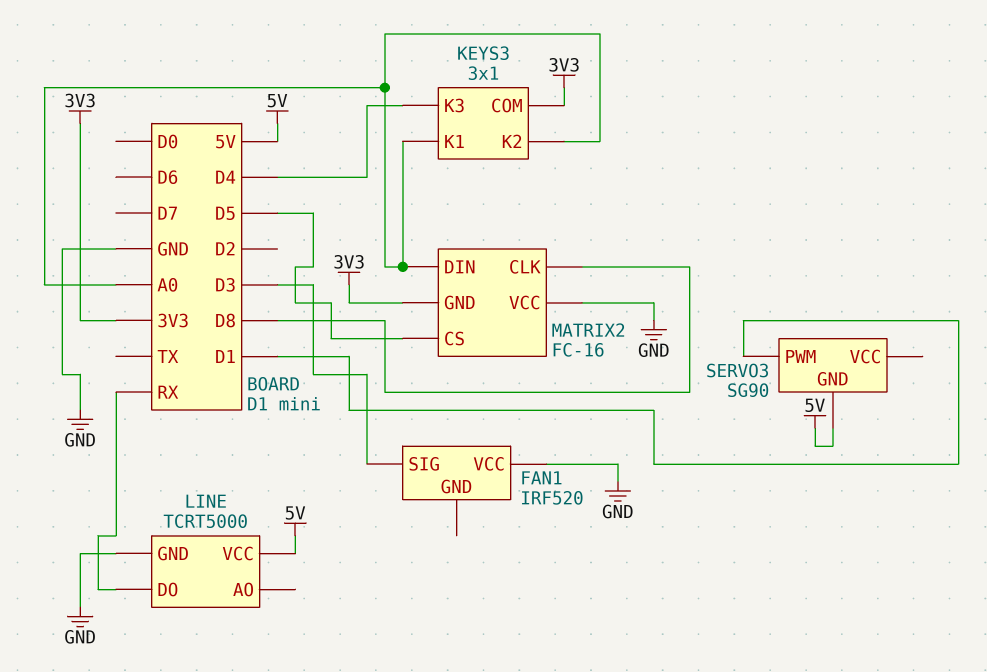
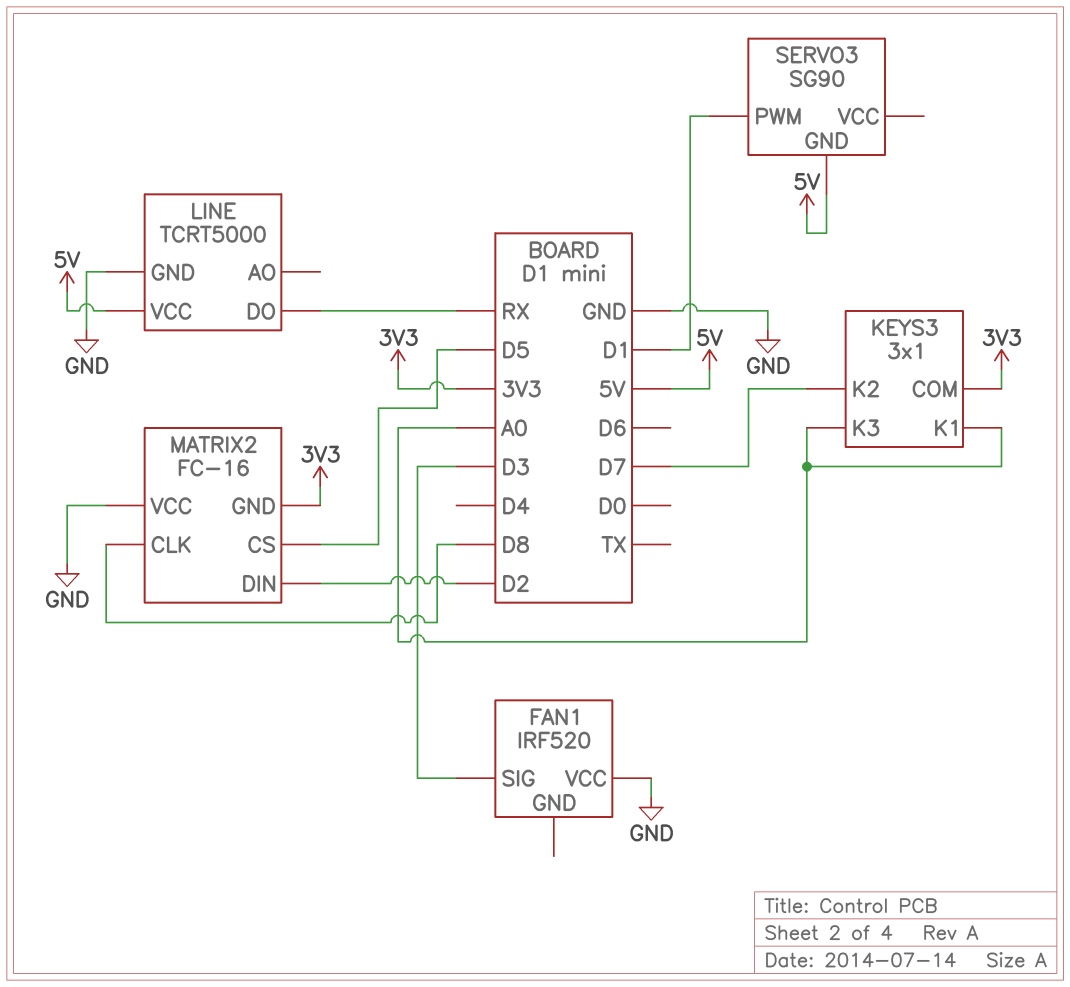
KEYS3 pin K2: A0 -> D7
KEYS3 pin K3: D4 -> A0
MATRIX2 pin DIN: A0 -> D2

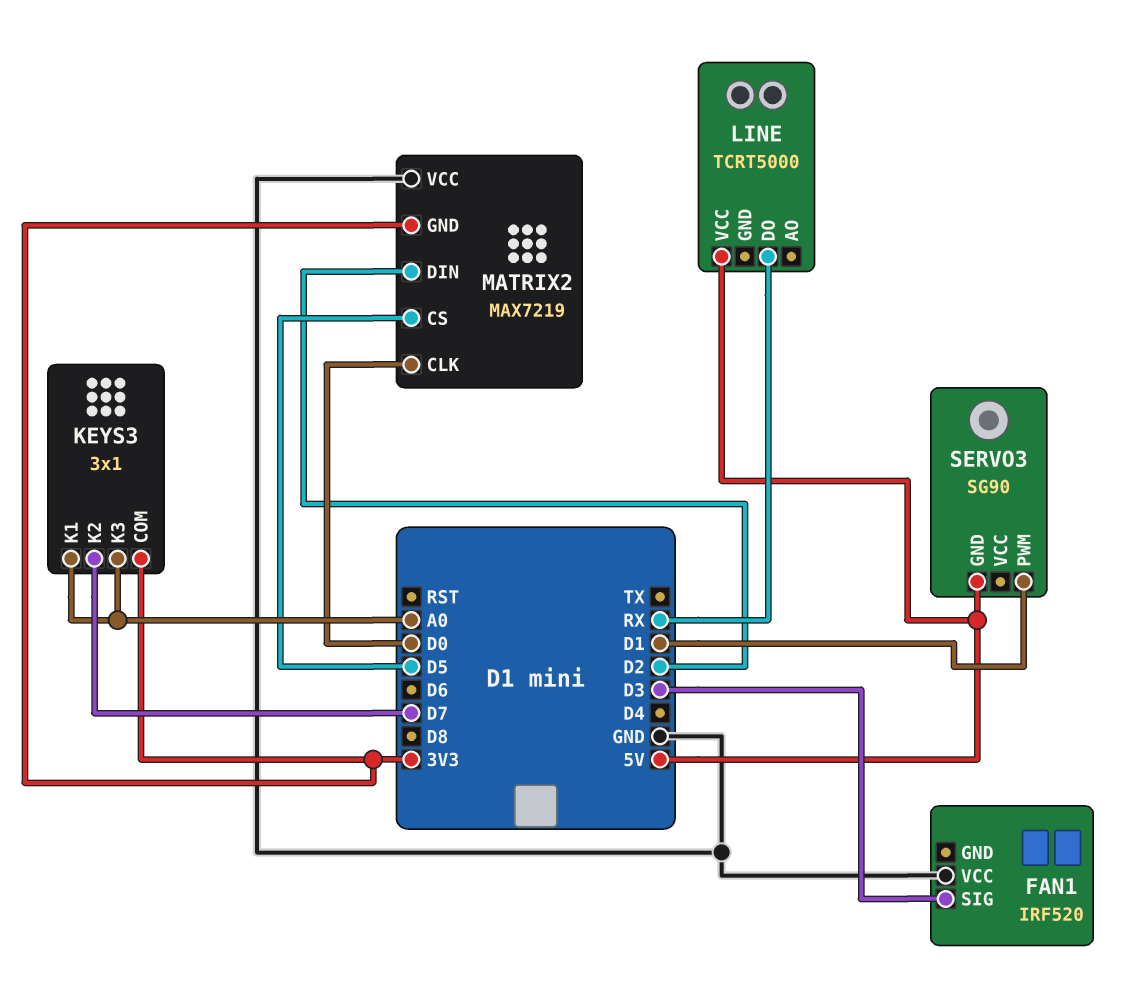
LINE pin GND: GND -> none
MATRIX2: FC-16 -> MAX7219
MATRIX2 pin CLK: D8 -> D0

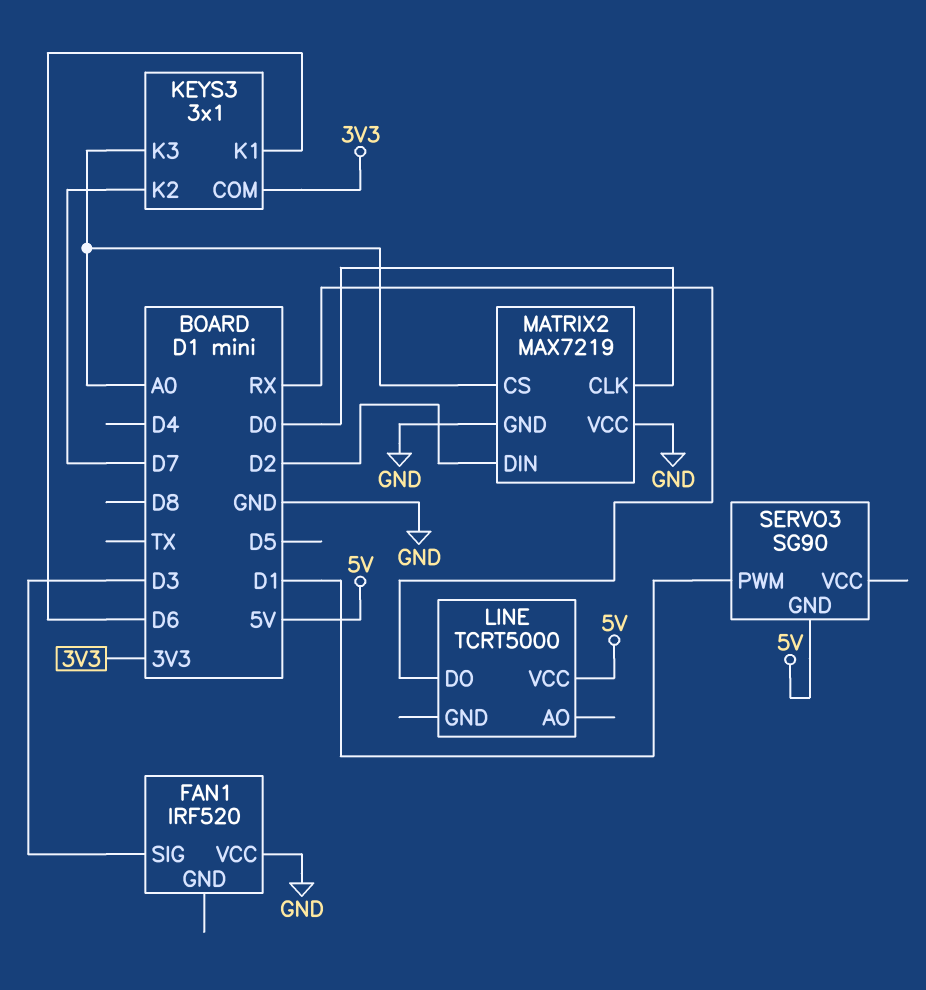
KEYS3 pin K1: A0 -> D6
MATRIX2 pin CS: D5 -> A0
MATRIX2 pin GND: 3V3 -> GND

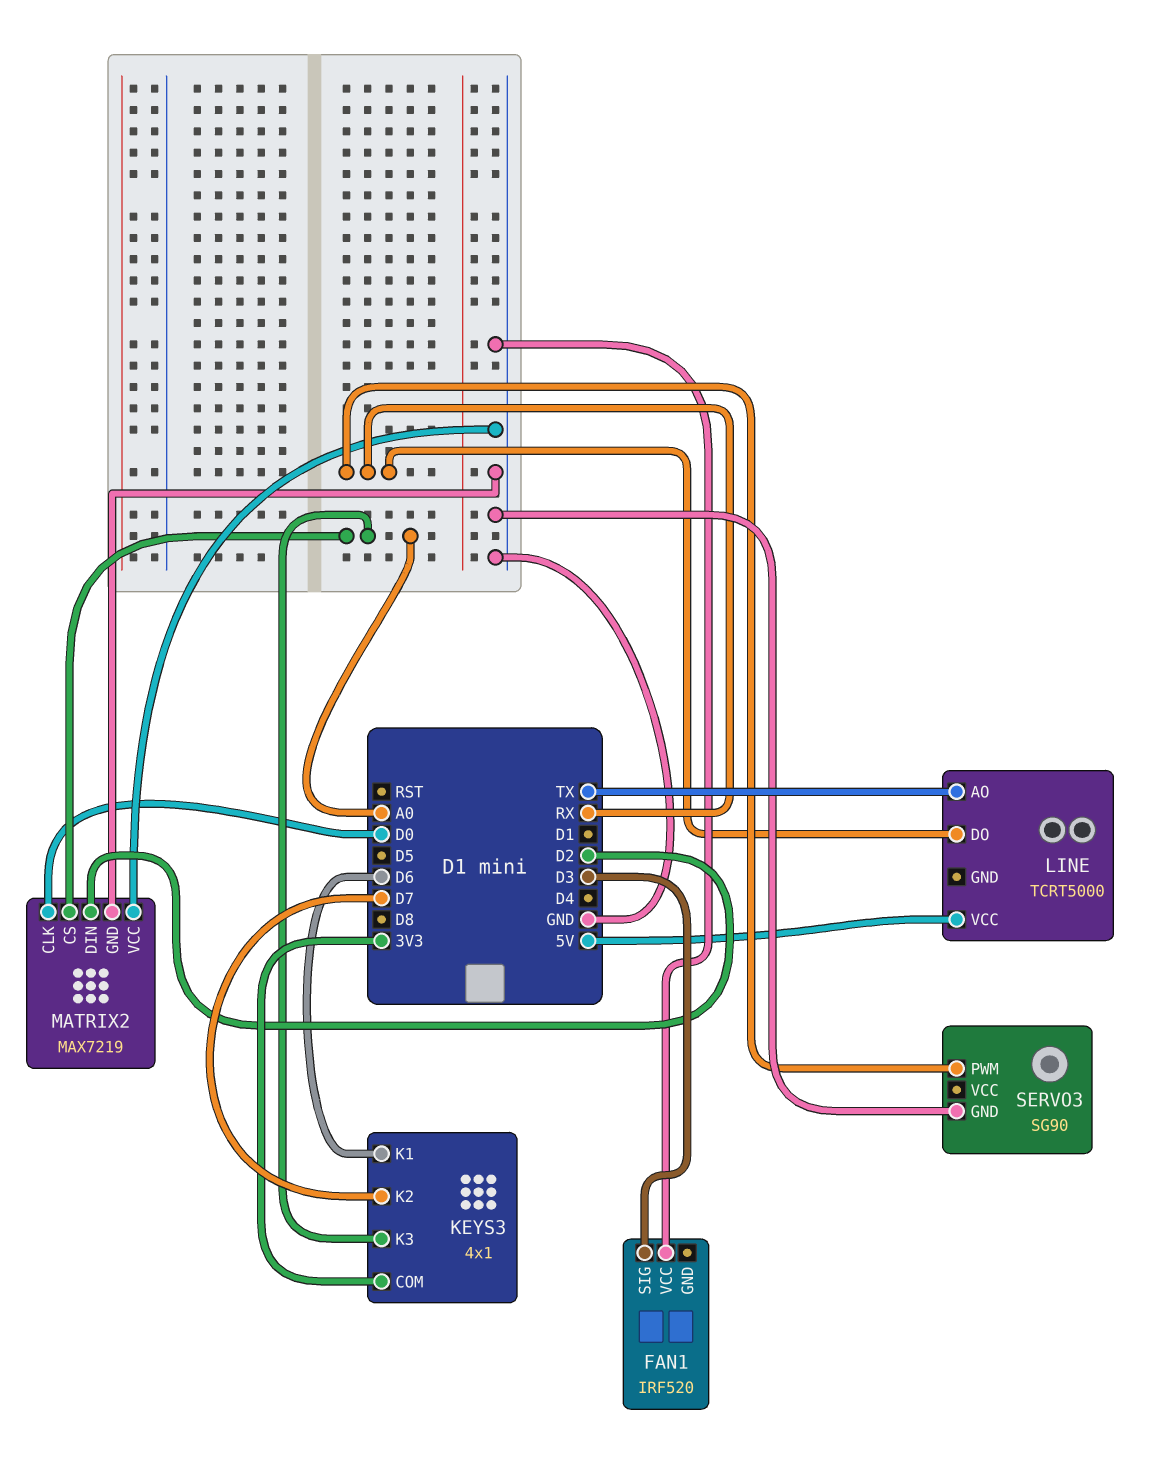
KEYS3: 3x1 -> 4x1
LINE pin AO: none -> TX
SERVO3 pin GND: 5V -> GND
SERVO3 pin PWM: D1 -> RX

